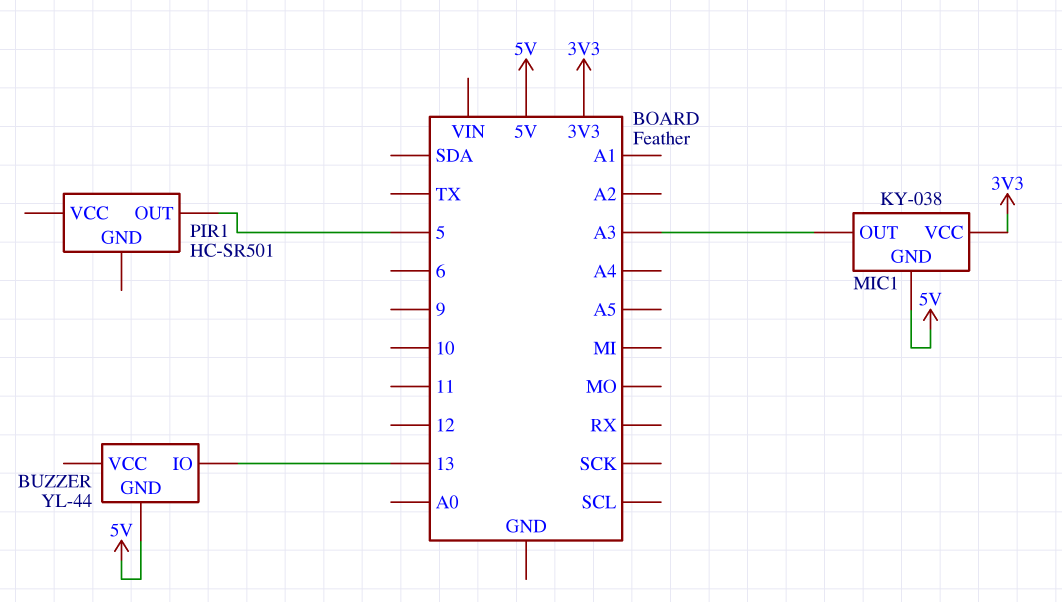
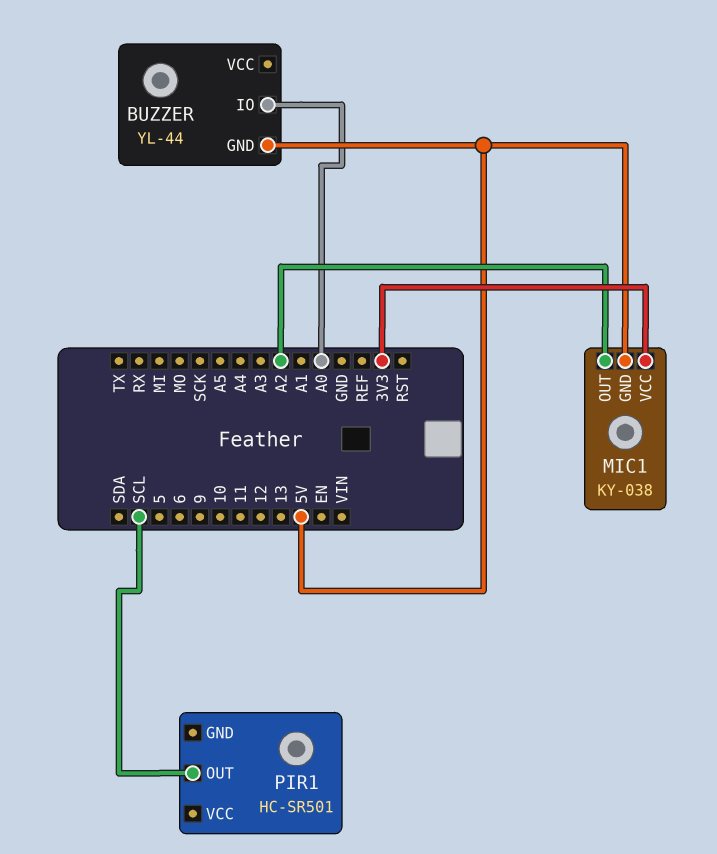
BUZZER pin IO: 13 -> A0
MIC1 pin OUT: A3 -> A2
PIR1 pin OUT: 5 -> SCL

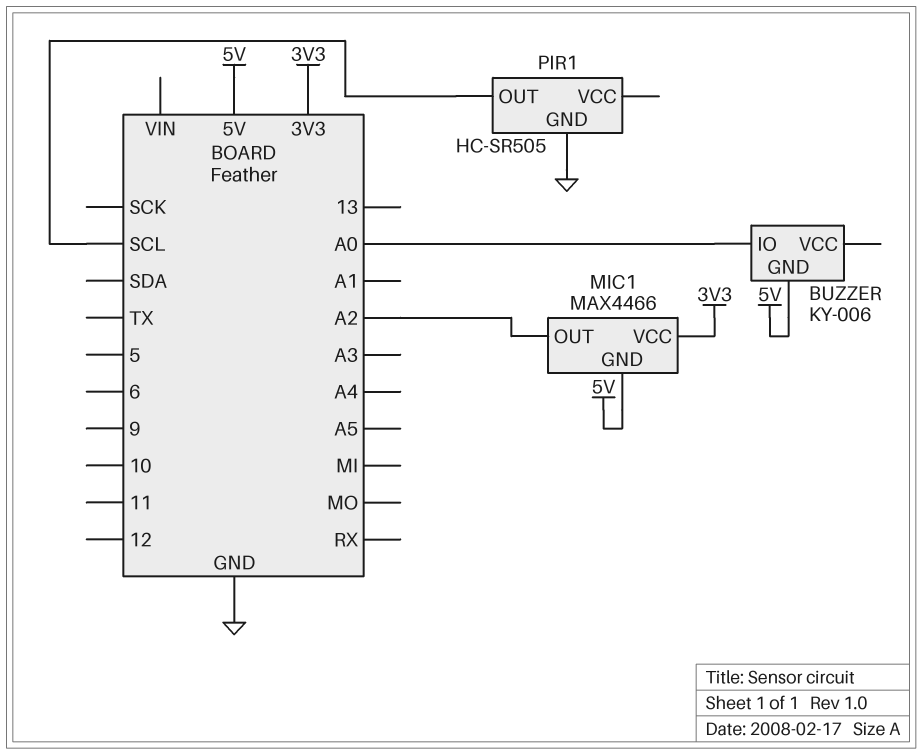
BUZZER: YL-44 -> KY-006
MIC1: KY-038 -> MAX4466
PIR1: HC-SR501 -> HC-SR505
PIR1 pin GND: none -> GND

